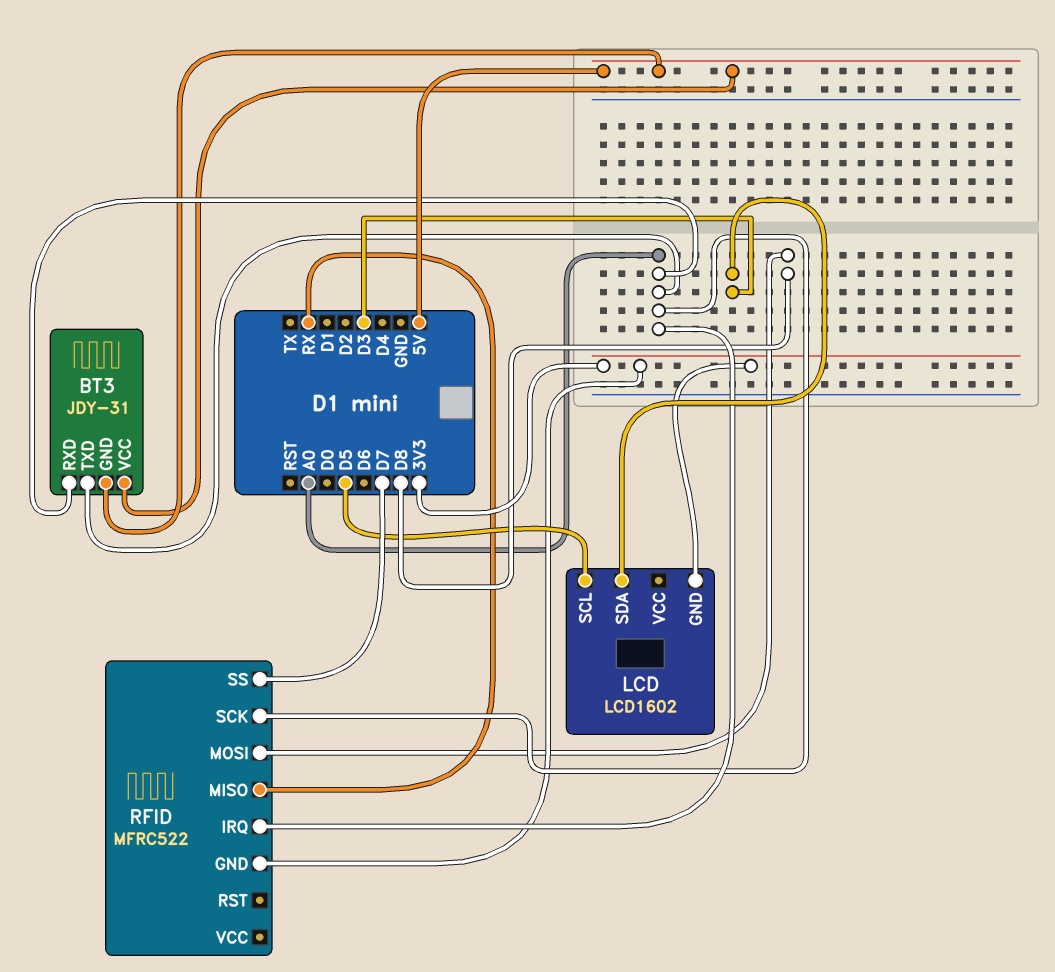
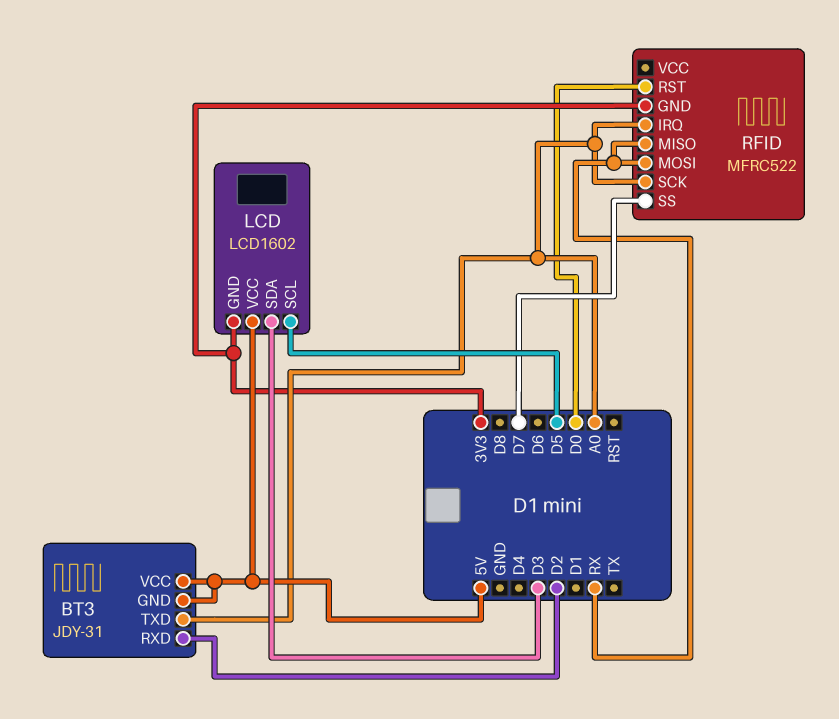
BT3 pin RXD: A0 -> D2
LCD pin VCC: none -> 5V
RFID pin MOSI: D8 -> RX
RFID pin RST: none -> D0

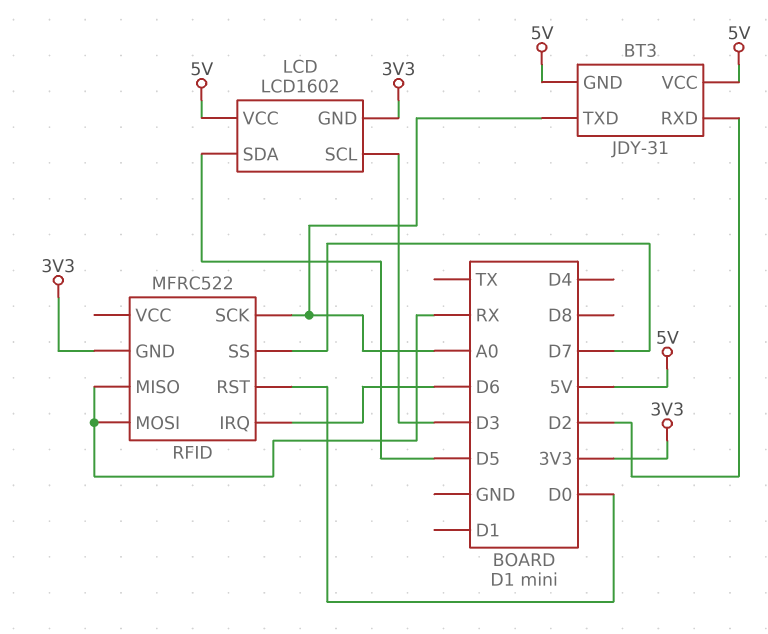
LCD pin SCL: D5 -> D3
LCD pin SDA: D3 -> D5
RFID pin IRQ: A0 -> D6

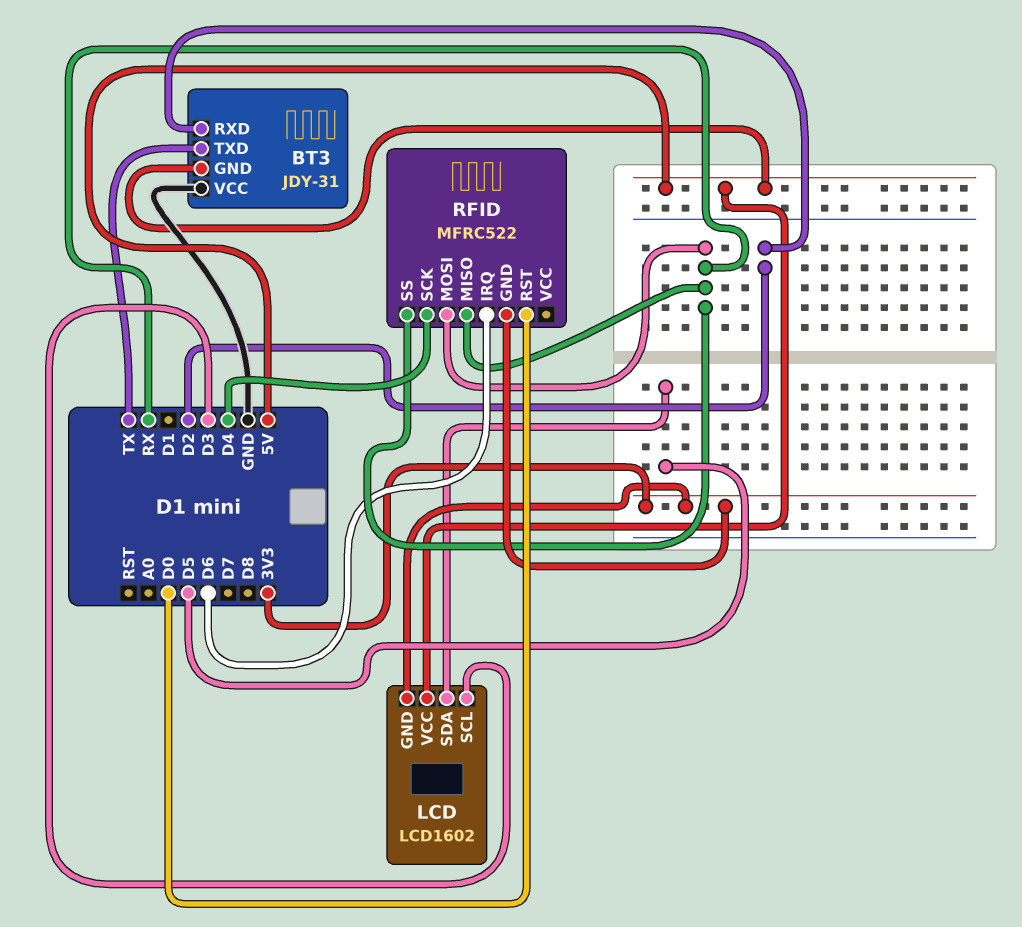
BT3 pin TXD: A0 -> TX
BT3 pin VCC: 5V -> GND
RFID pin SCK: A0 -> D4
RFID pin SS: D7 -> RX

